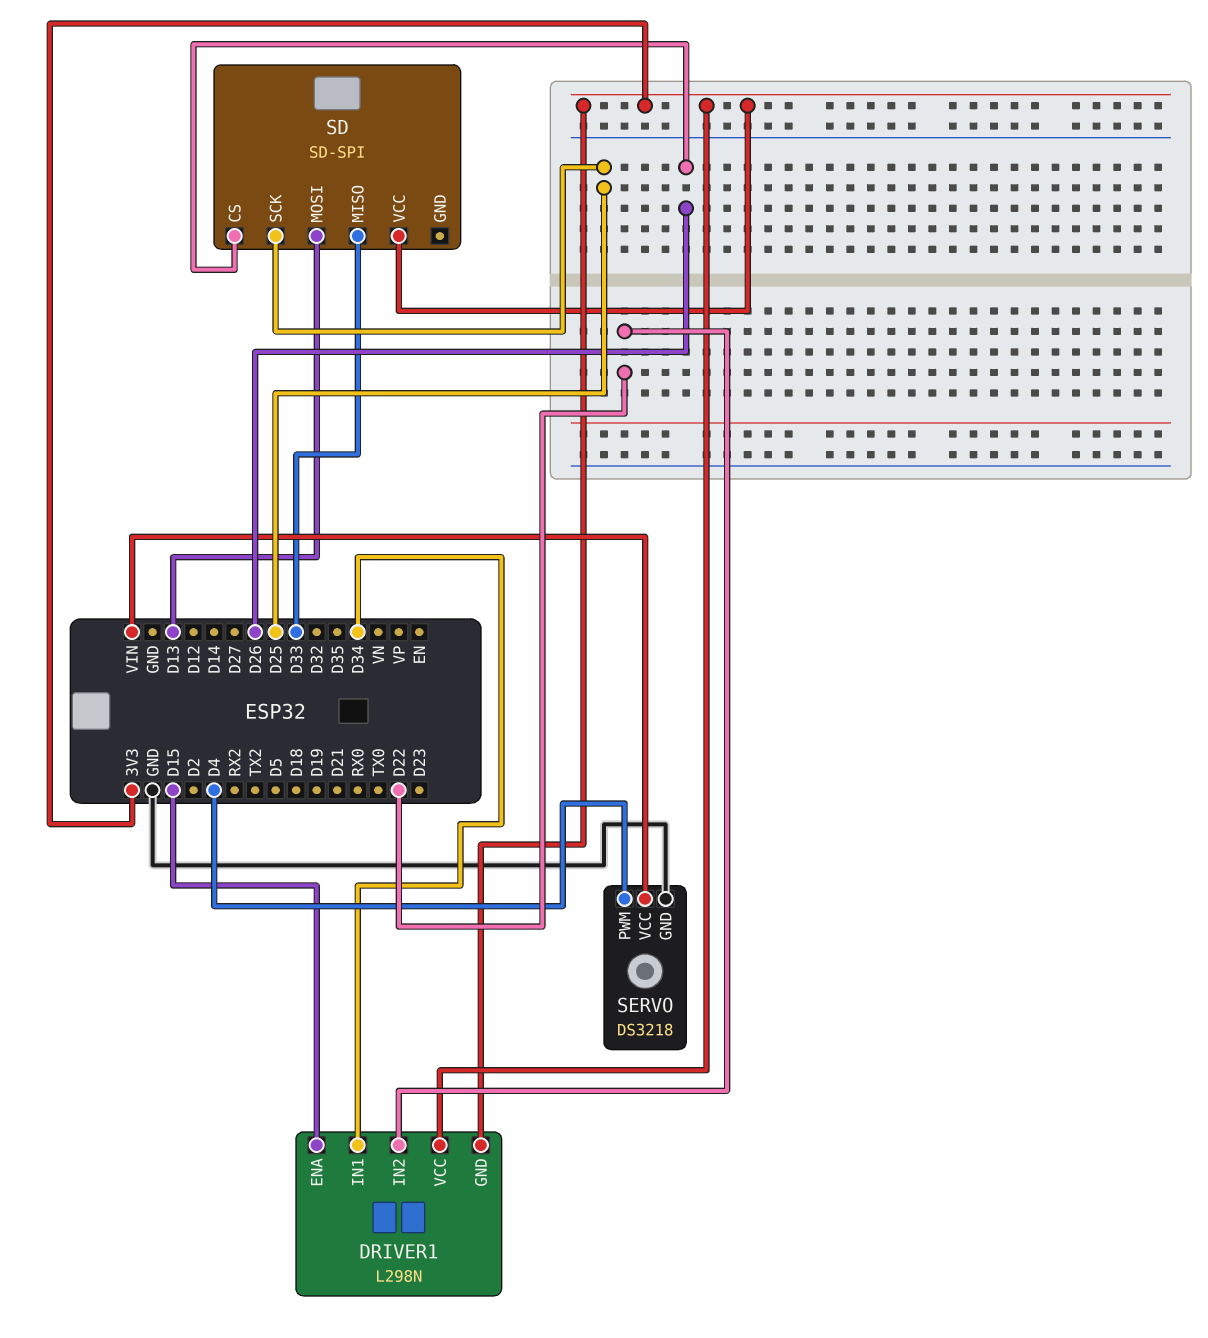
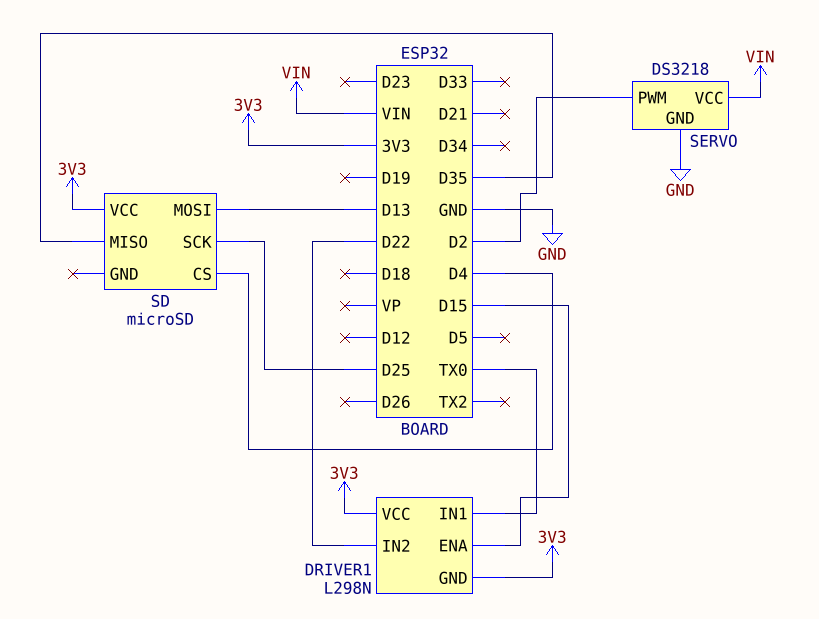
DRIVER1 pin IN1: D34 -> TX0
SD: SD-SPI -> microSD
SD pin CS: D26 -> D4
SD pin MISO: D33 -> D35
SERVO pin PWM: D4 -> D2

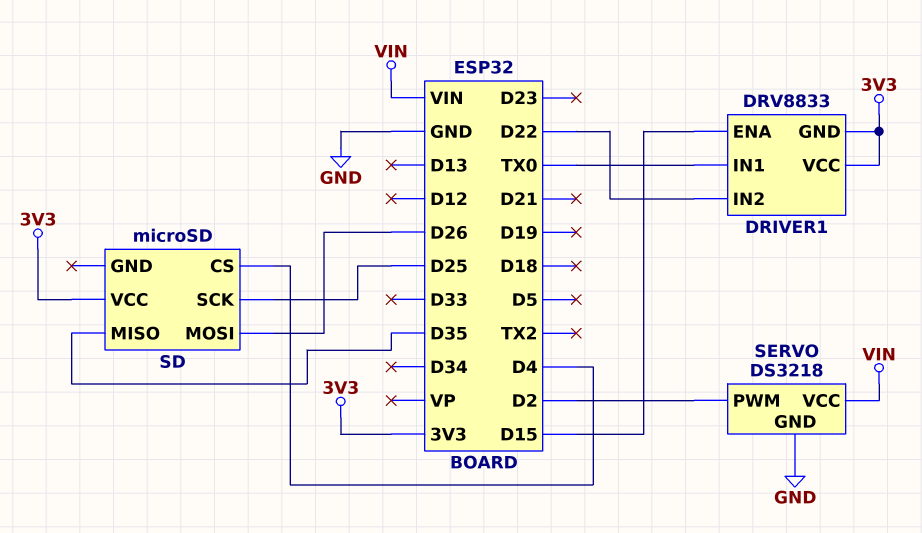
DRIVER1: L298N -> DRV8833
SD pin MOSI: D13 -> D26

